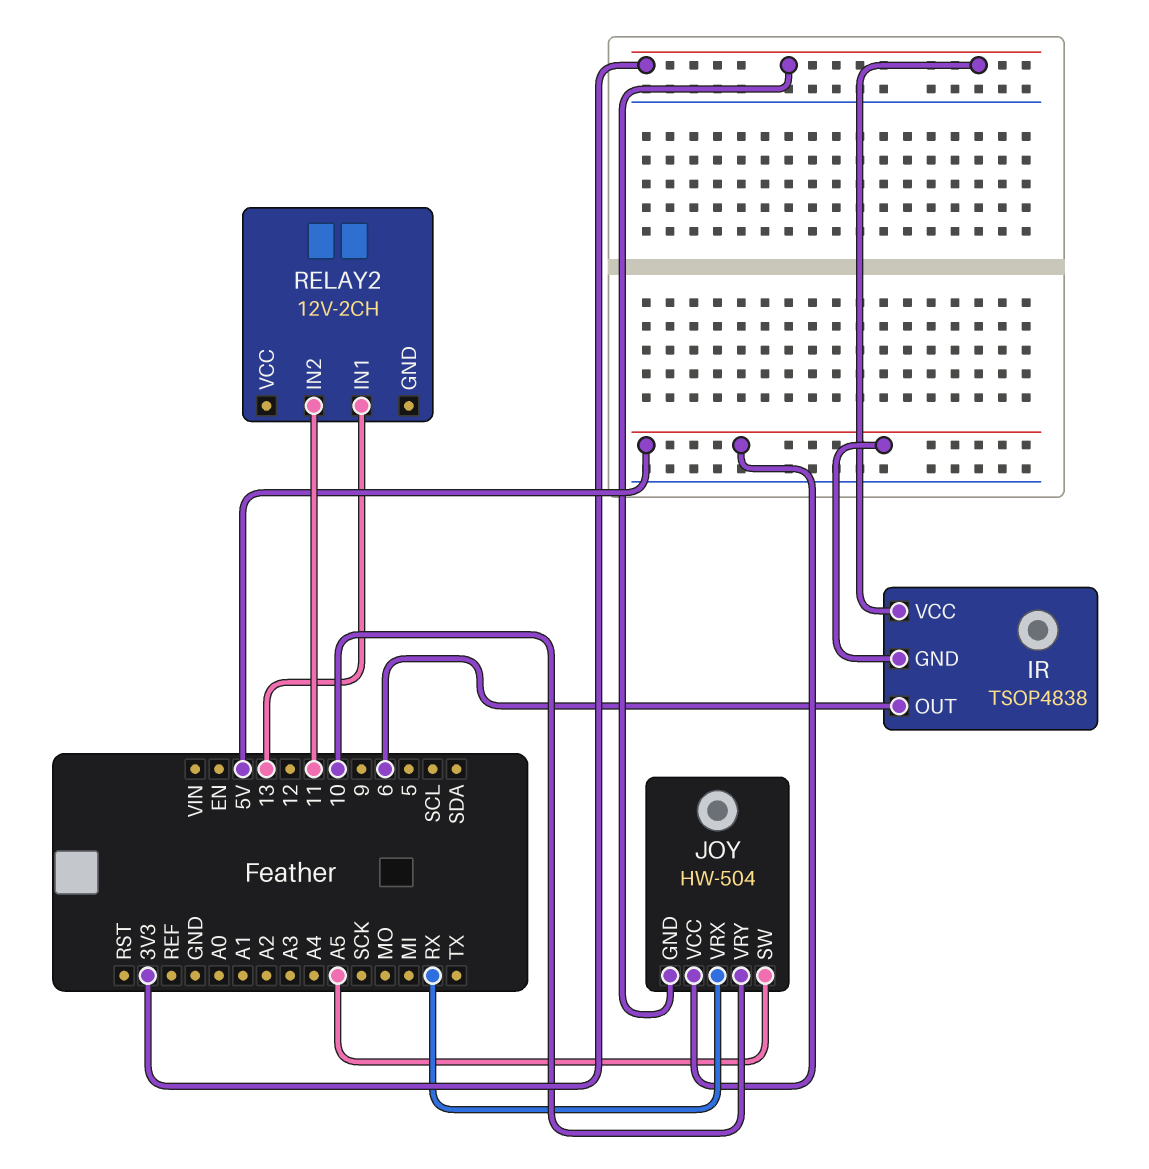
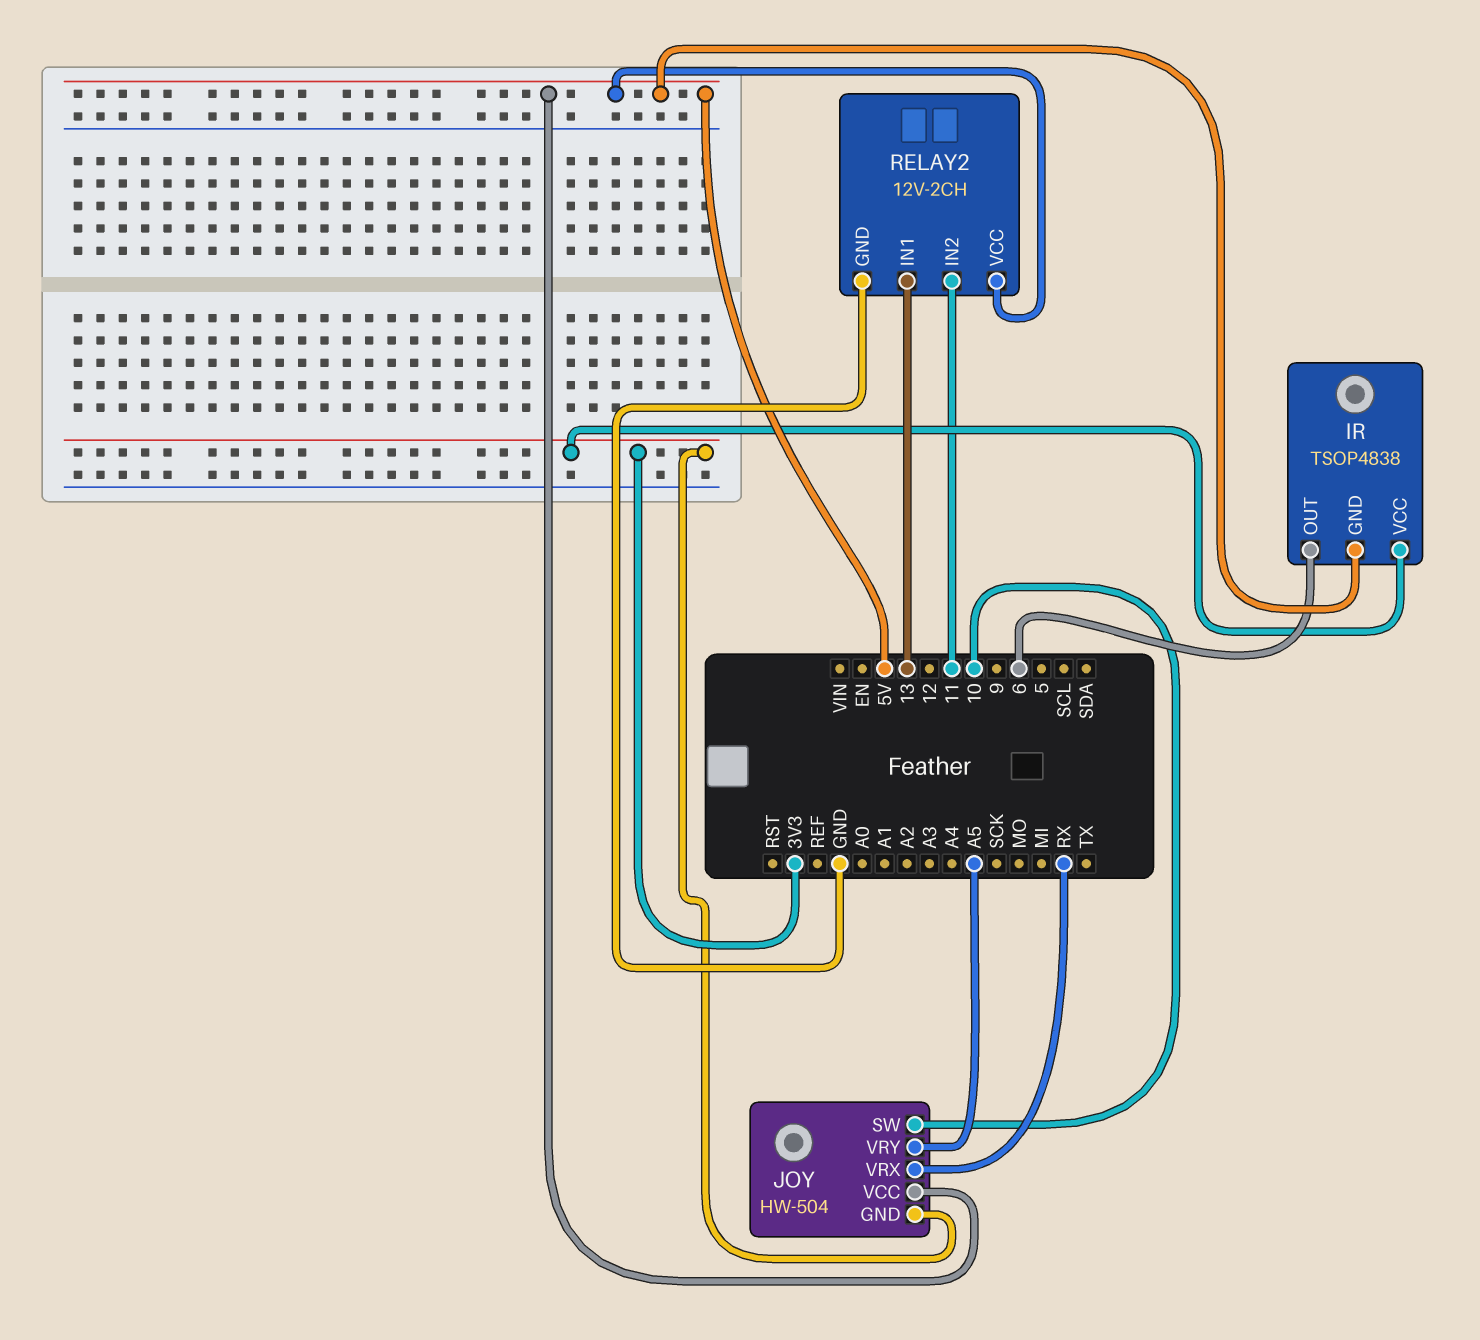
JOY pin SW: A5 -> 10
JOY pin VRY: 10 -> A5
RELAY2 pin GND: none -> GND
RELAY2 pin VCC: none -> 5V

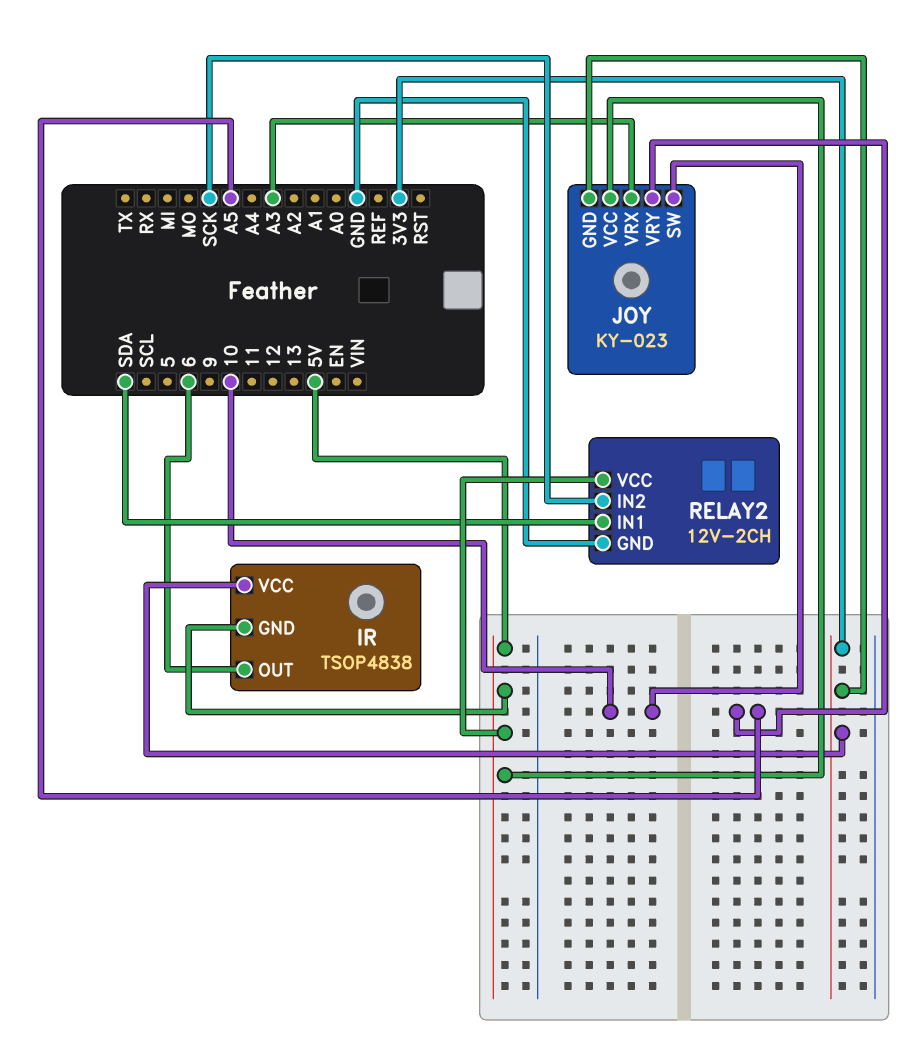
JOY: HW-504 -> KY-023
JOY pin VRX: RX -> A3
RELAY2 pin IN1: 13 -> SDA
RELAY2 pin IN2: 11 -> SCK

